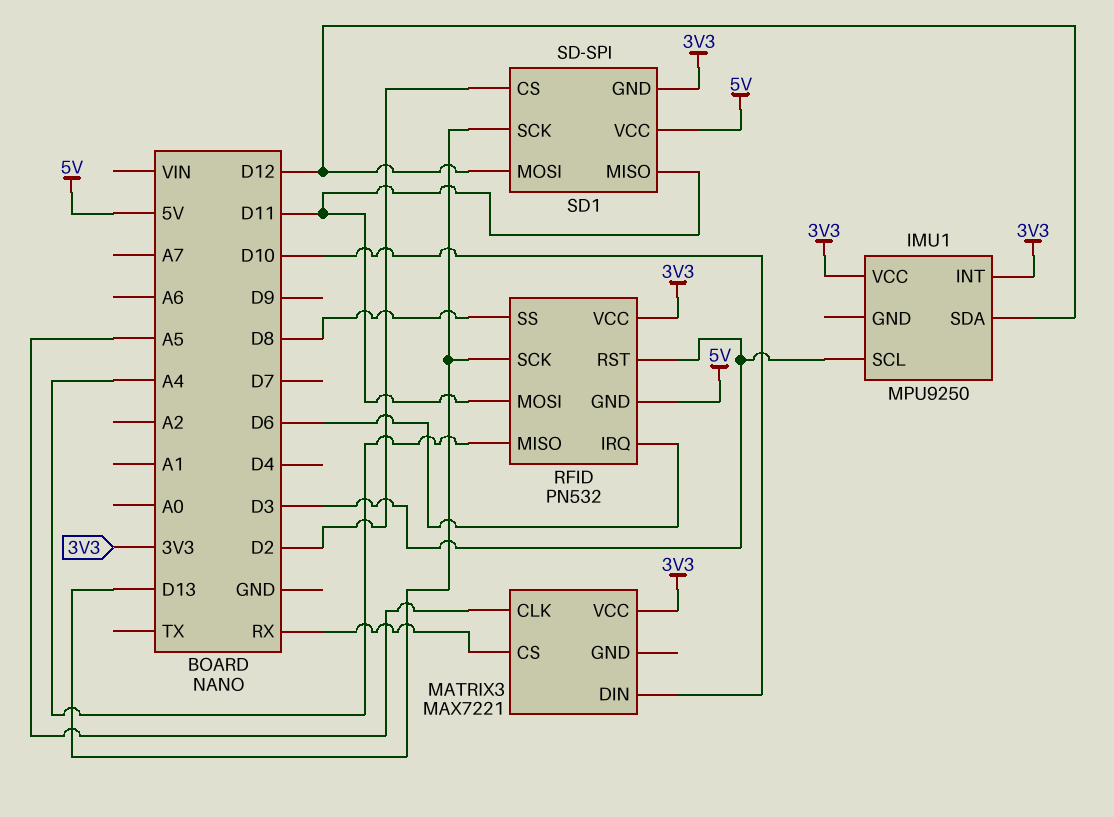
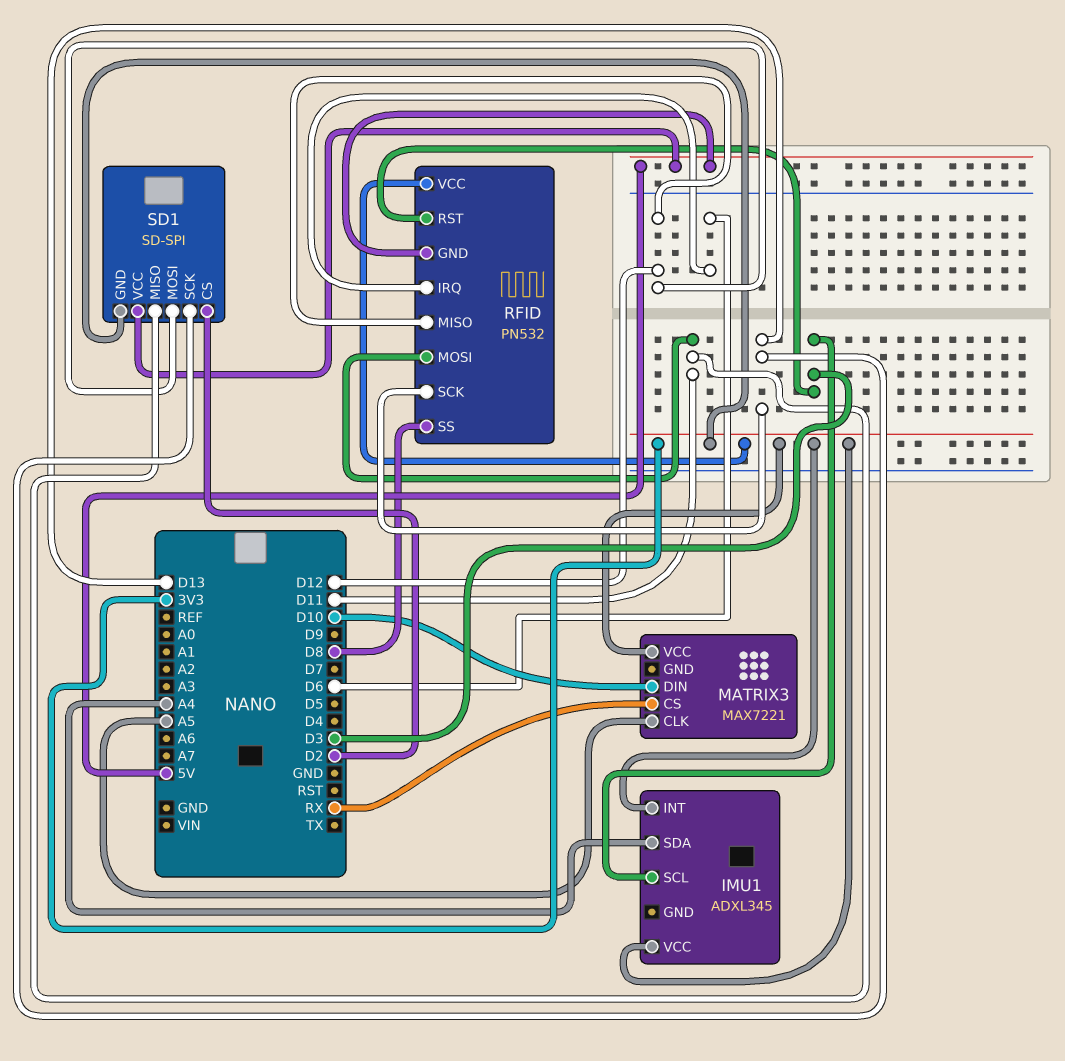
IMU1: MPU9250 -> ADXL345
IMU1 pin SDA: D12 -> A4
RFID pin MISO: A4 -> D12

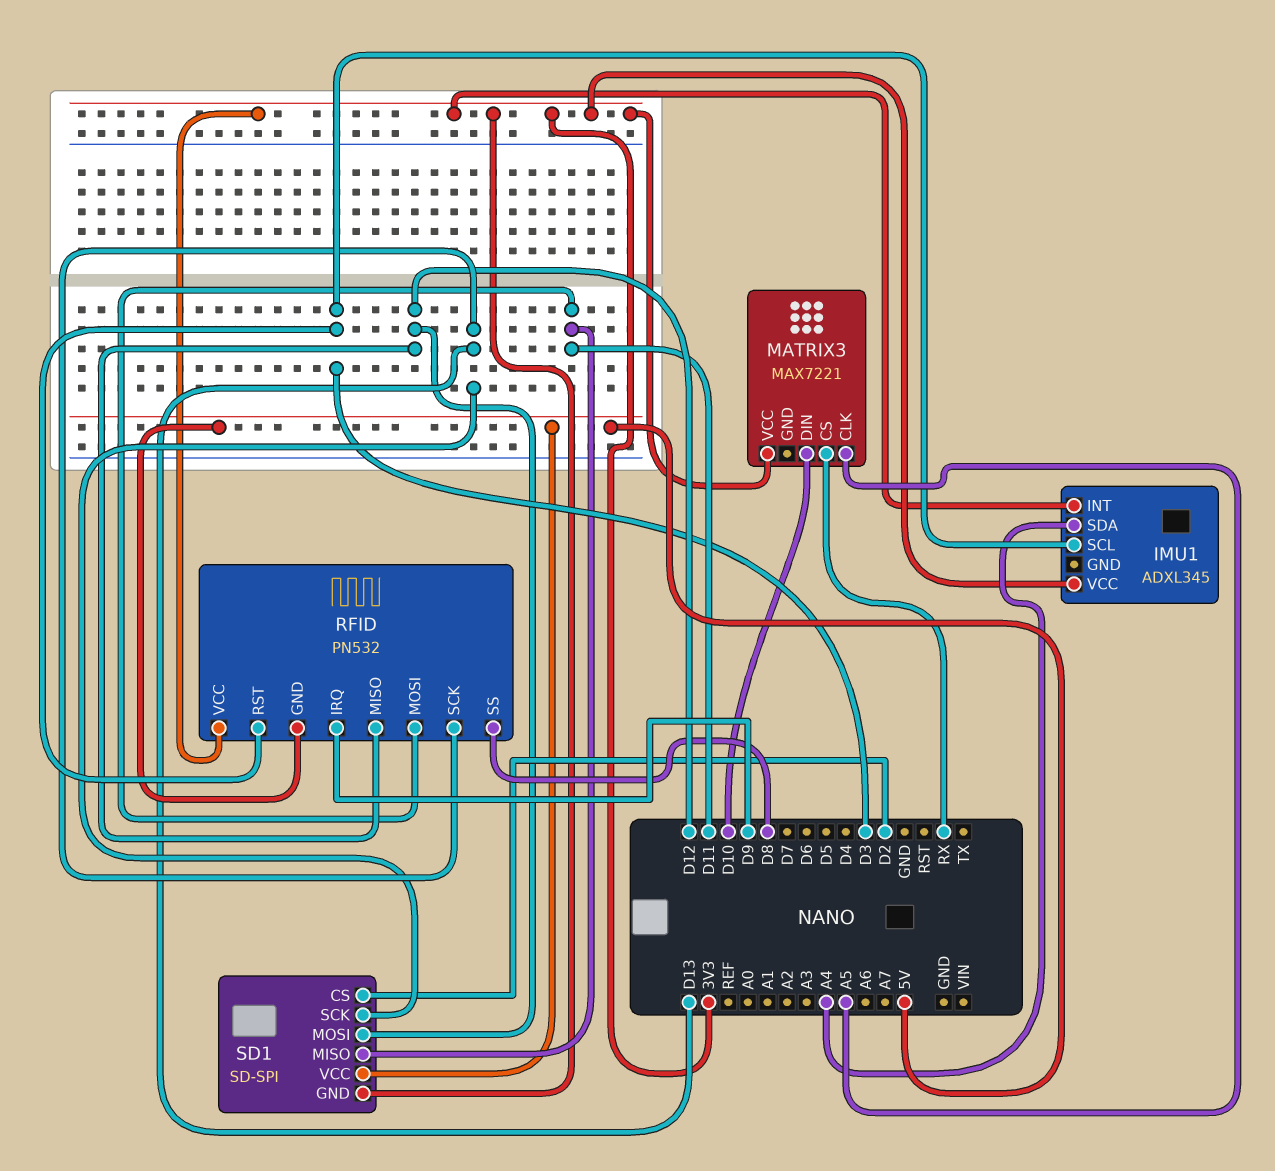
RFID pin IRQ: D6 -> D9

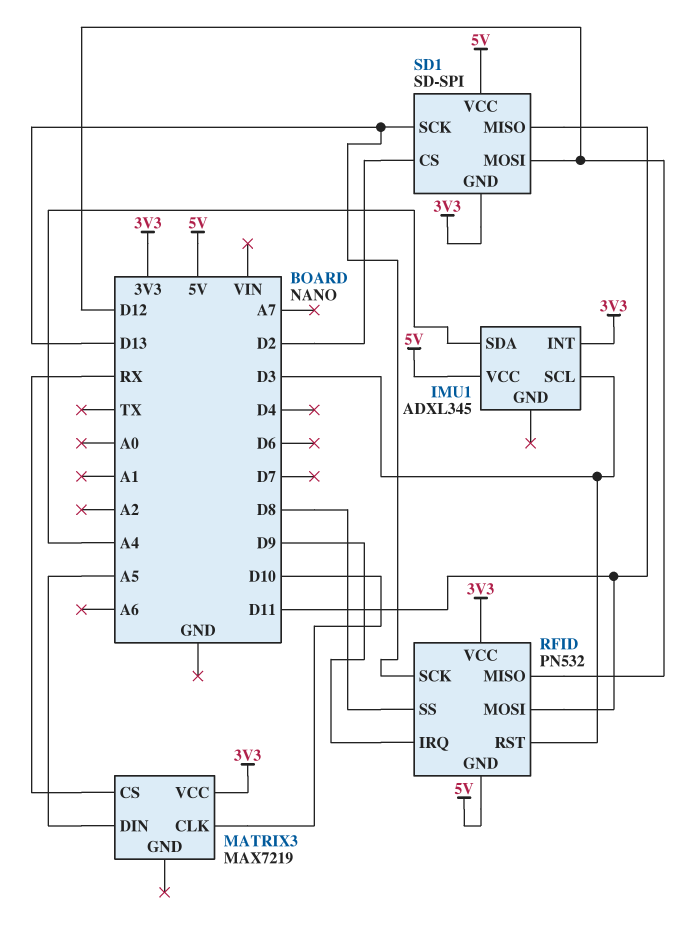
IMU1 pin VCC: 3V3 -> 5V
MATRIX3: MAX7221 -> MAX7219
MATRIX3 pin CLK: A5 -> D10
MATRIX3 pin DIN: D10 -> A5

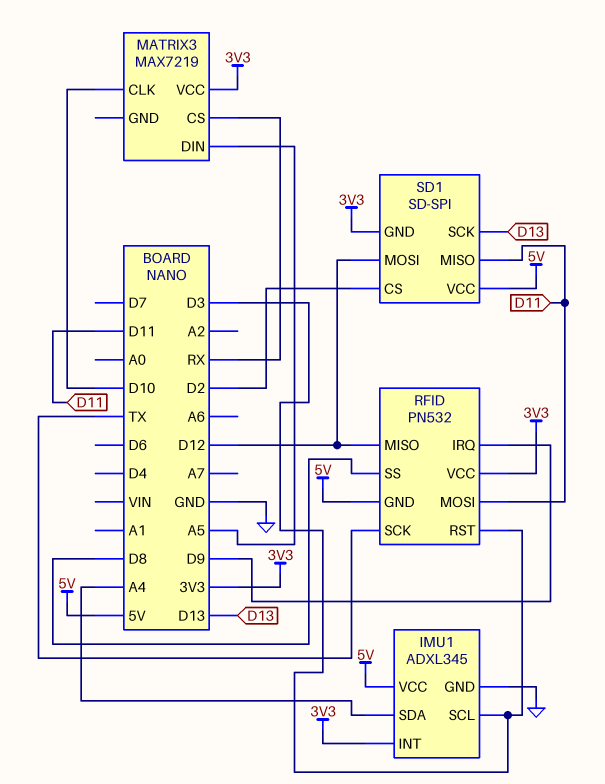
IMU1 pin GND: none -> GND
RFID pin SCK: D13 -> TX

